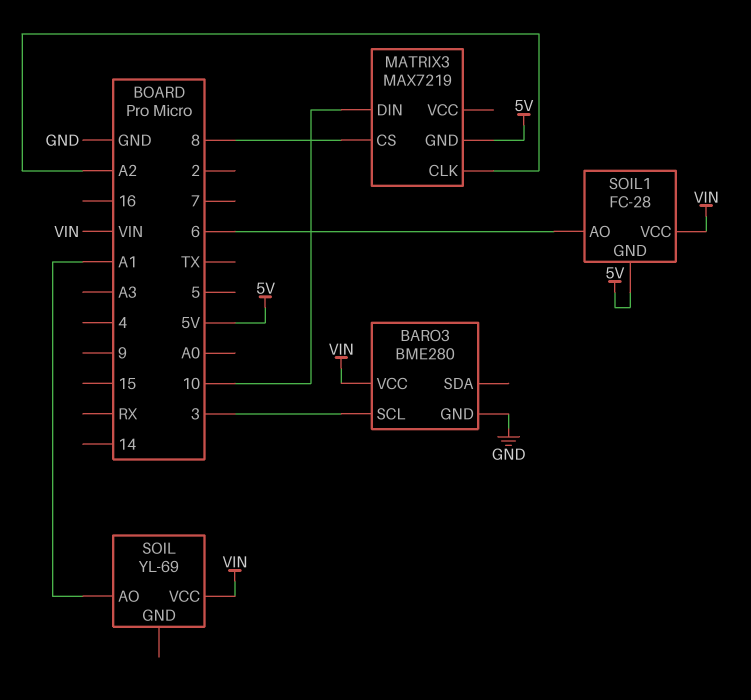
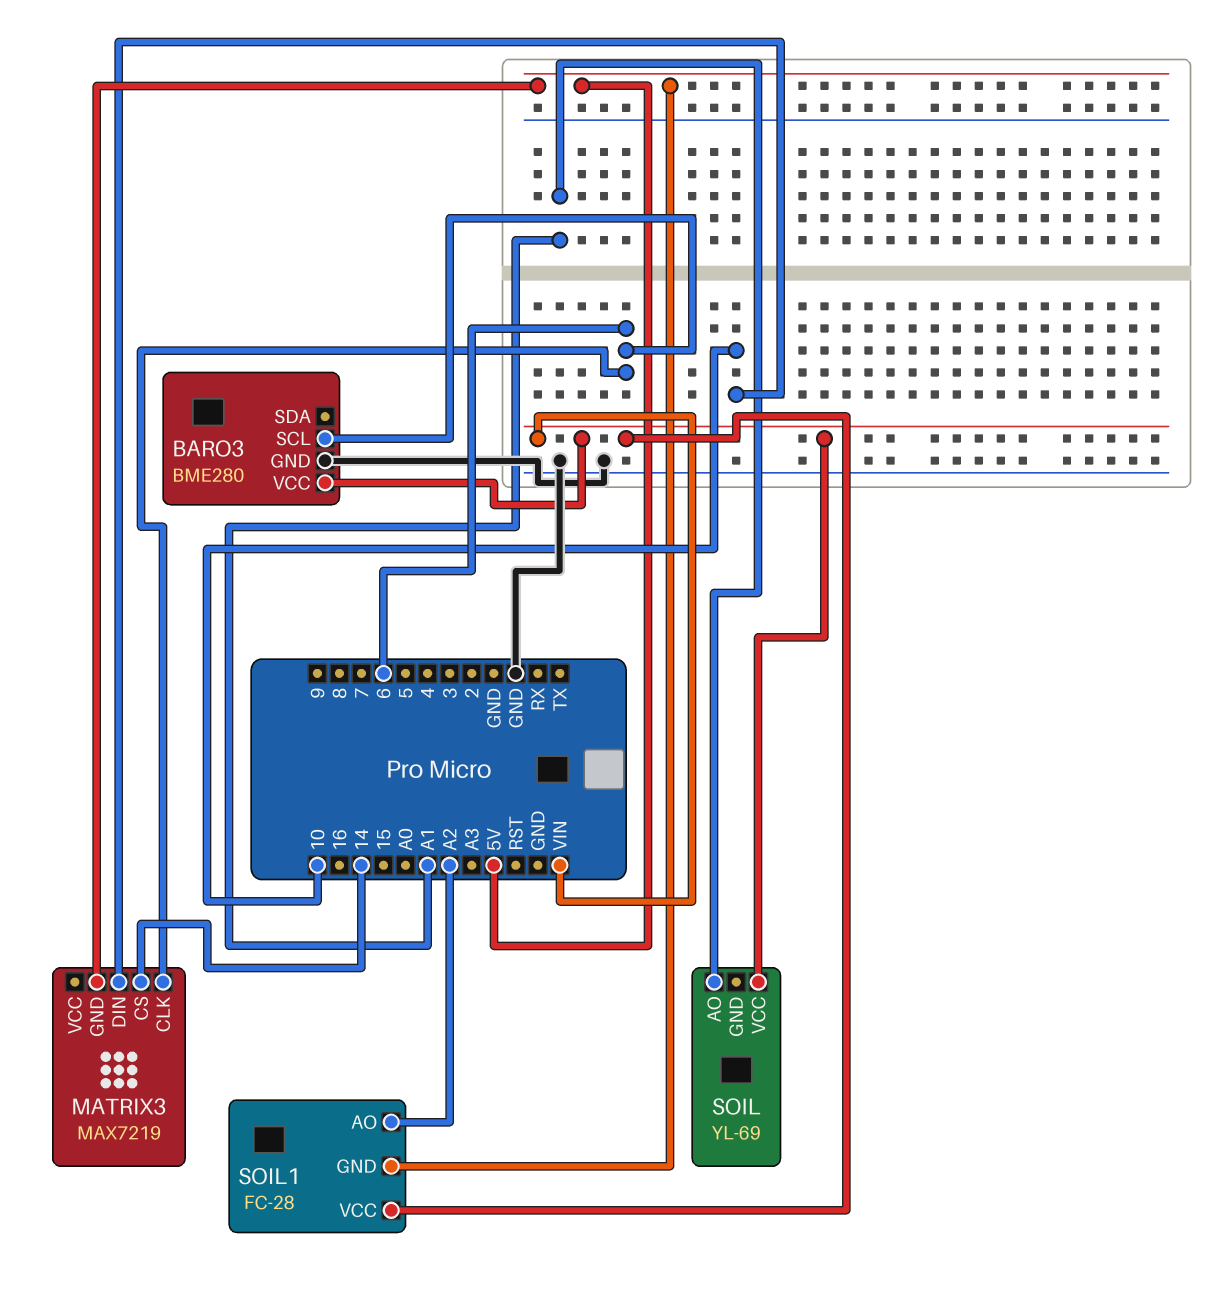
BARO3 pin SCL: 3 -> 6
MATRIX3 pin CLK: A2 -> 6
MATRIX3 pin CS: 8 -> 14
SOIL1 pin AO: 6 -> A2

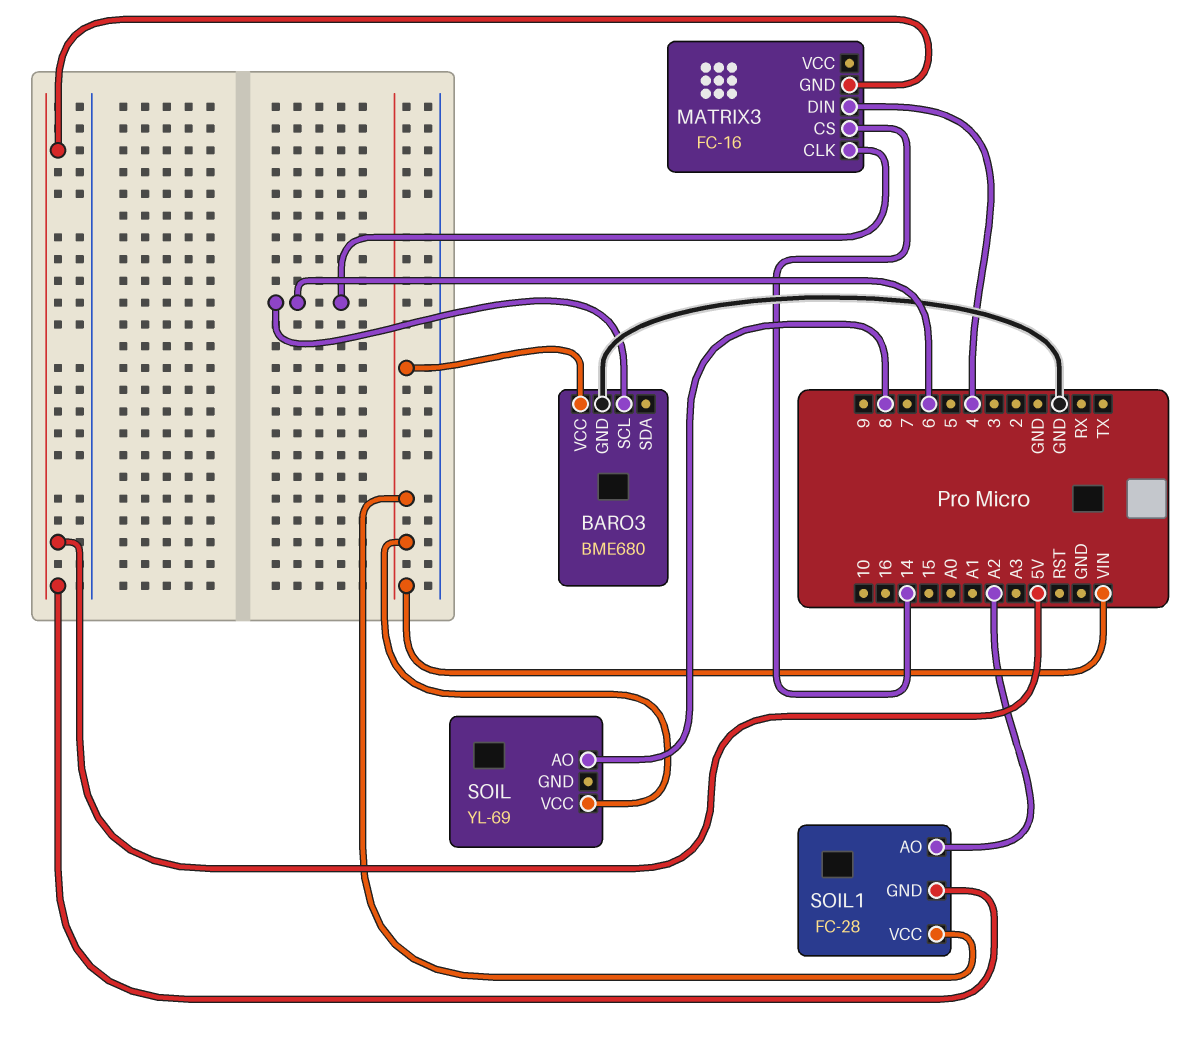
BARO3: BME280 -> BME680
MATRIX3: MAX7219 -> FC-16
MATRIX3 pin DIN: 10 -> 4
SOIL pin AO: A1 -> 8

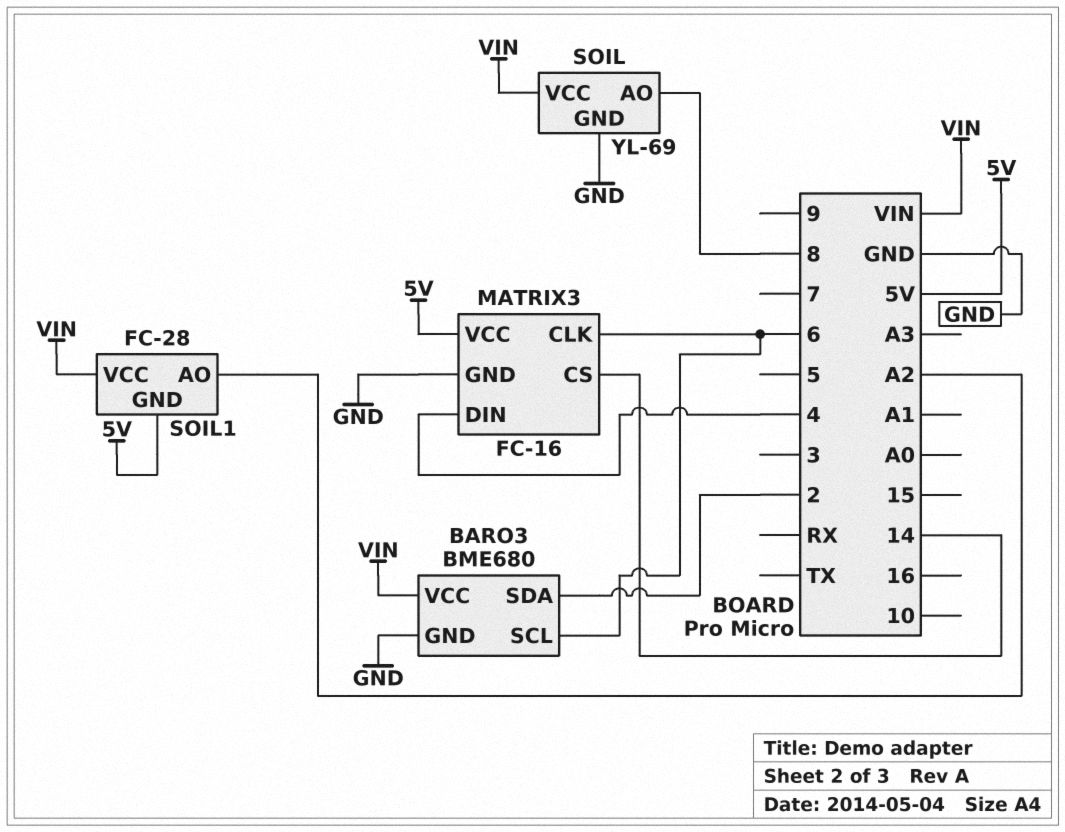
BARO3 pin SDA: none -> 2
MATRIX3 pin GND: 5V -> GND
MATRIX3 pin VCC: none -> 5V
SOIL pin GND: none -> GND

